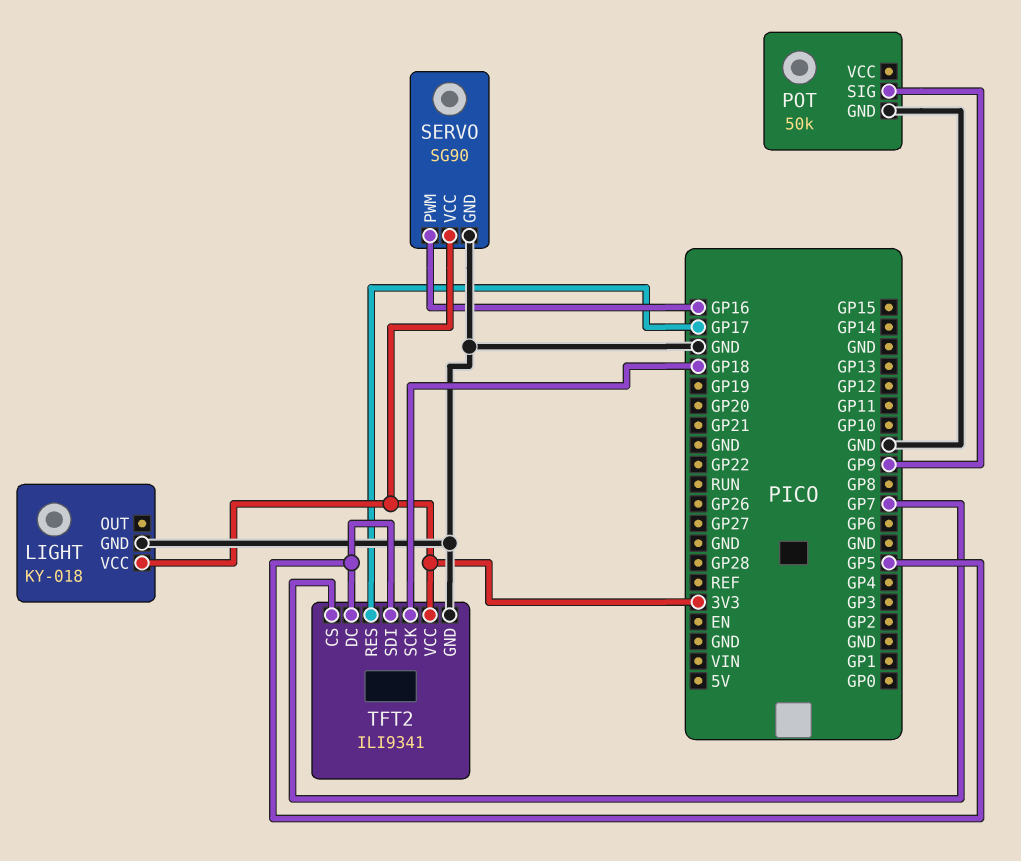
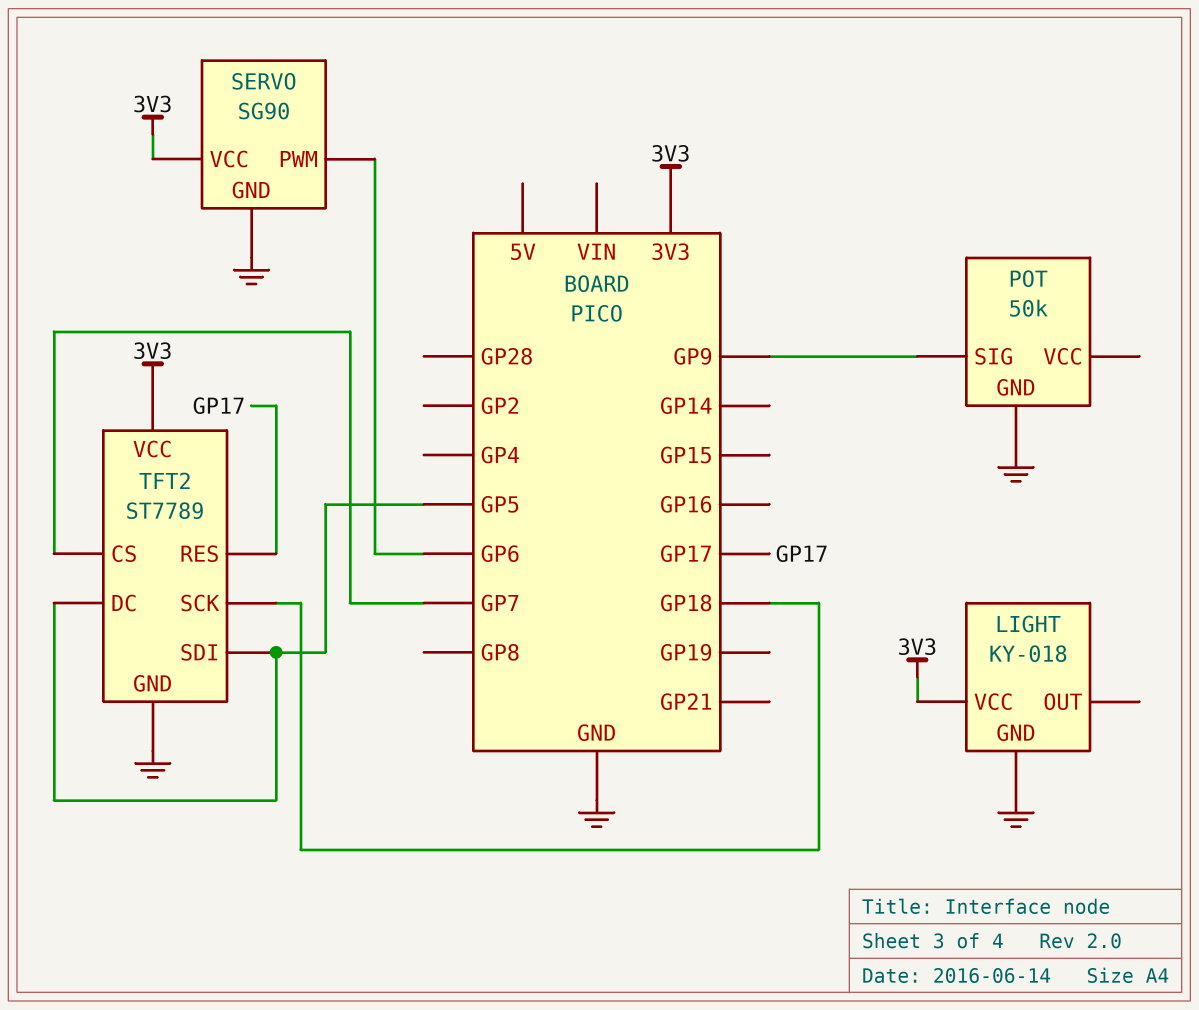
SERVO pin PWM: GP16 -> GP6
TFT2: ILI9341 -> ST7789

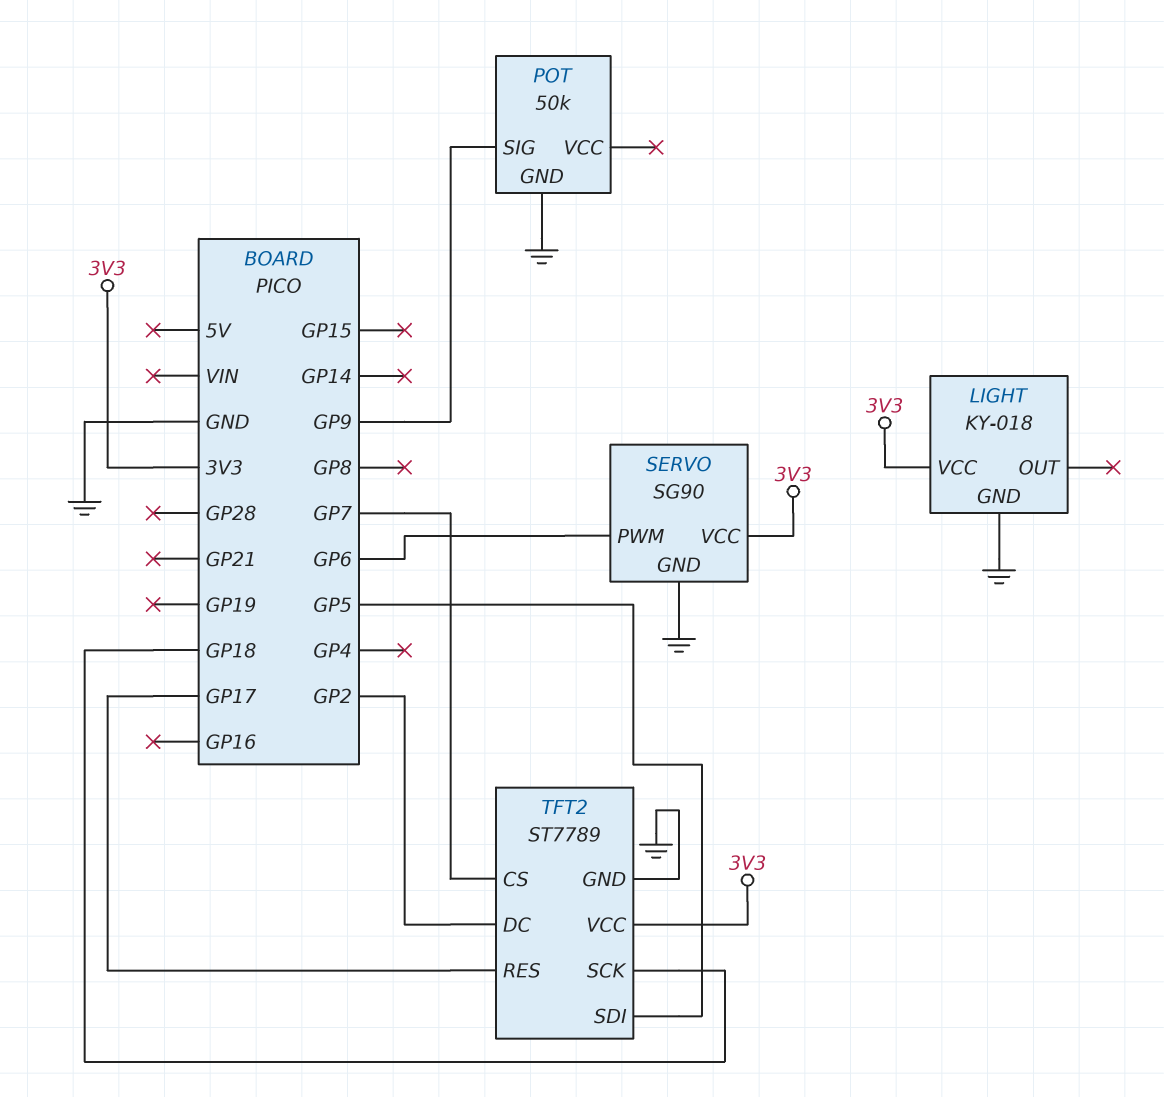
TFT2 pin DC: GP5 -> GP2

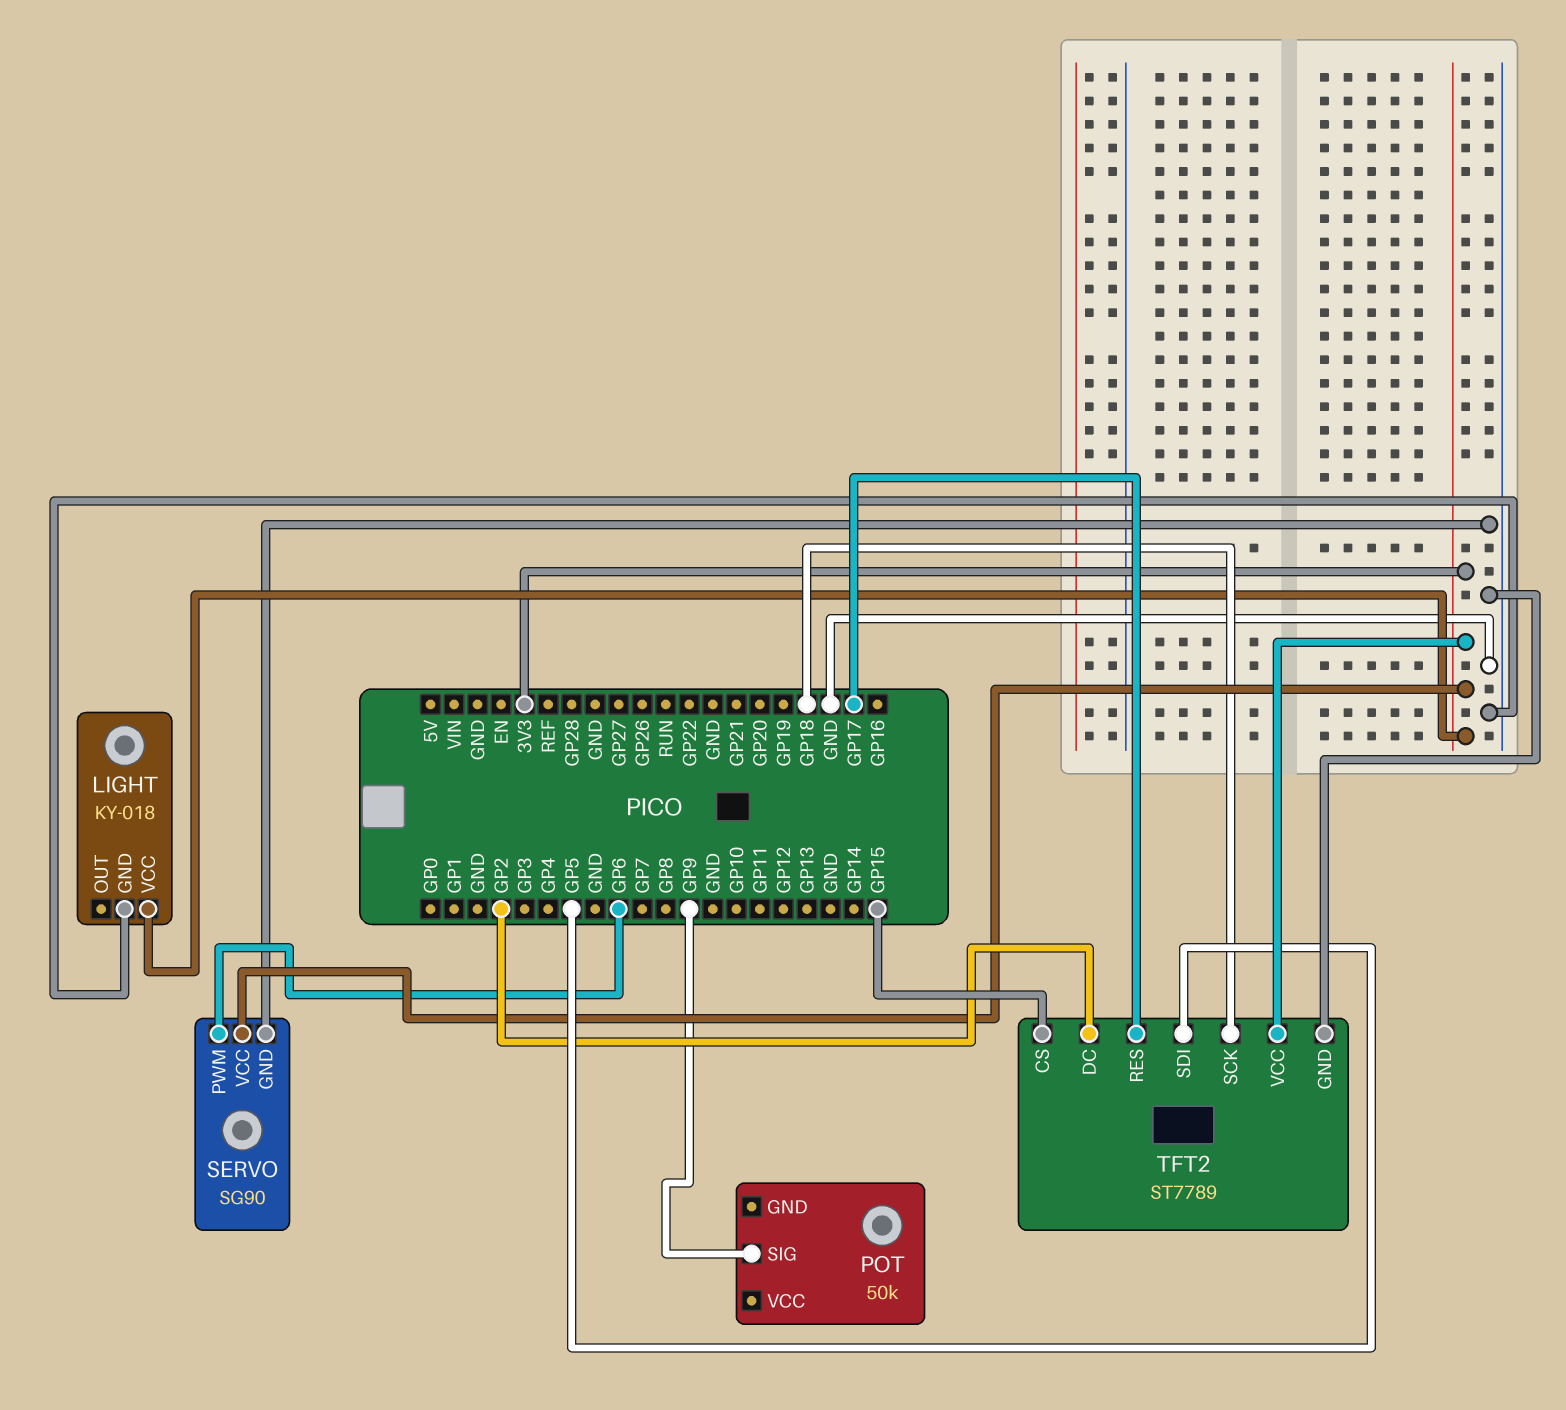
POT pin GND: GND -> none
TFT2 pin CS: GP7 -> GP15

